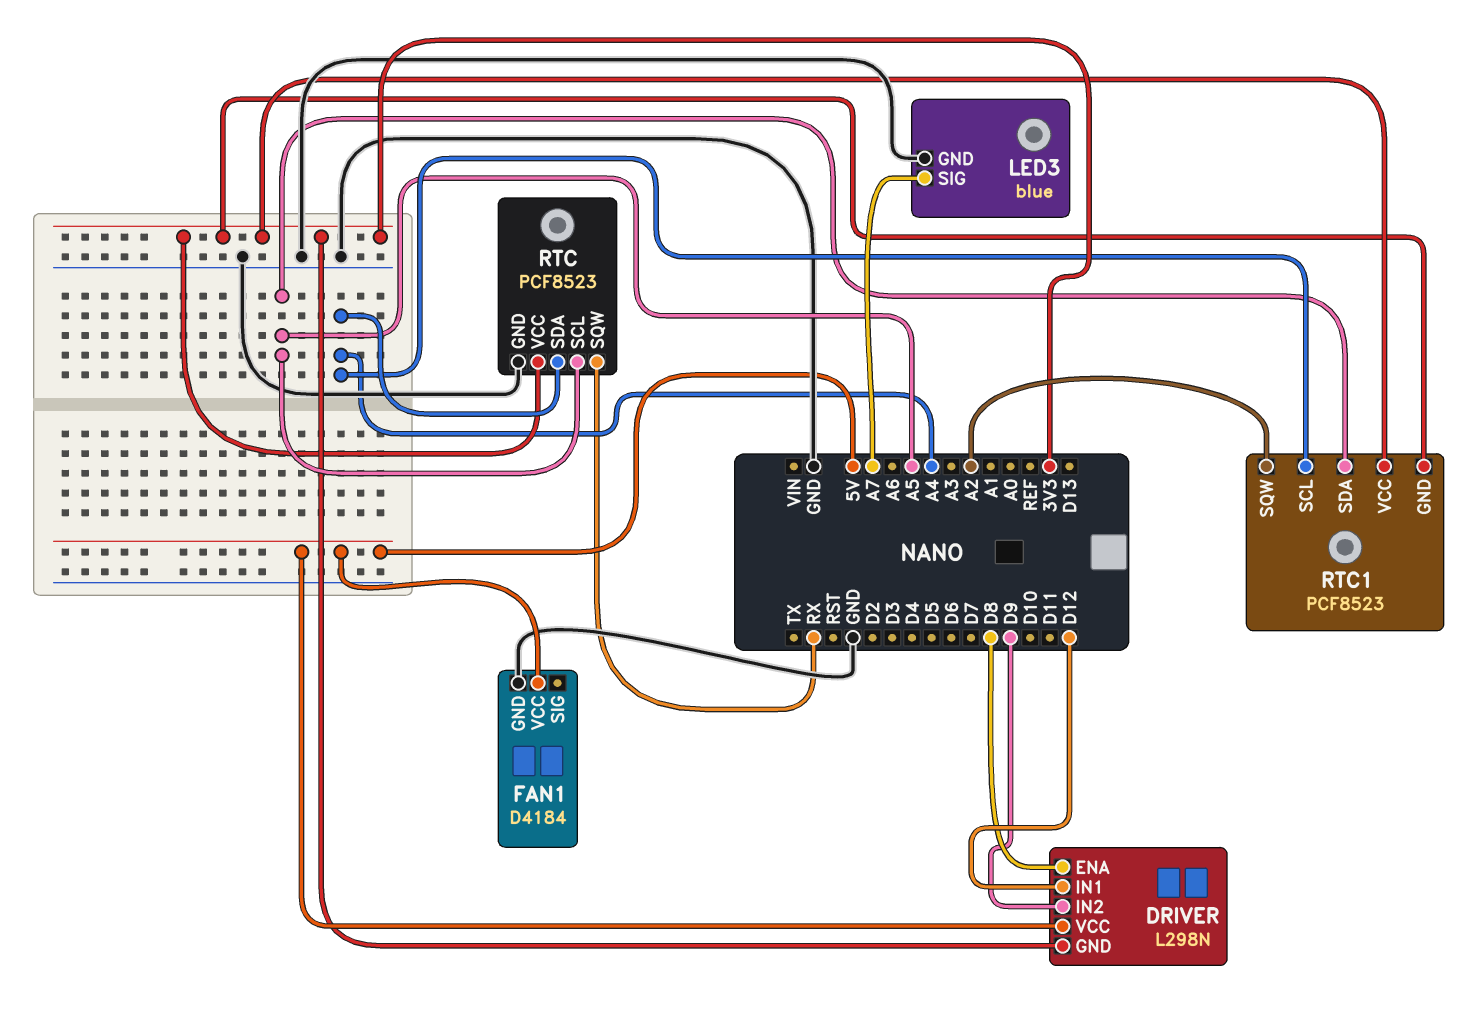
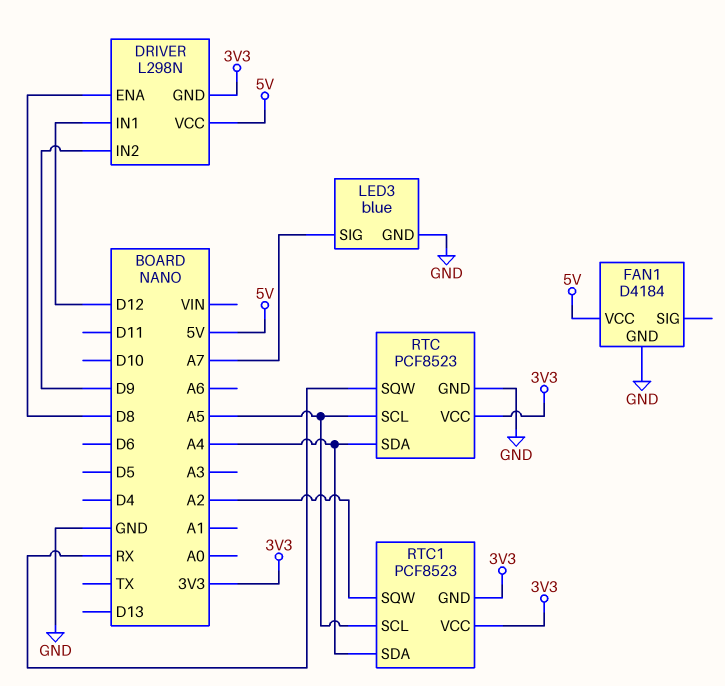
RTC1 pin SCL: A4 -> A5
RTC1 pin SDA: A5 -> A4

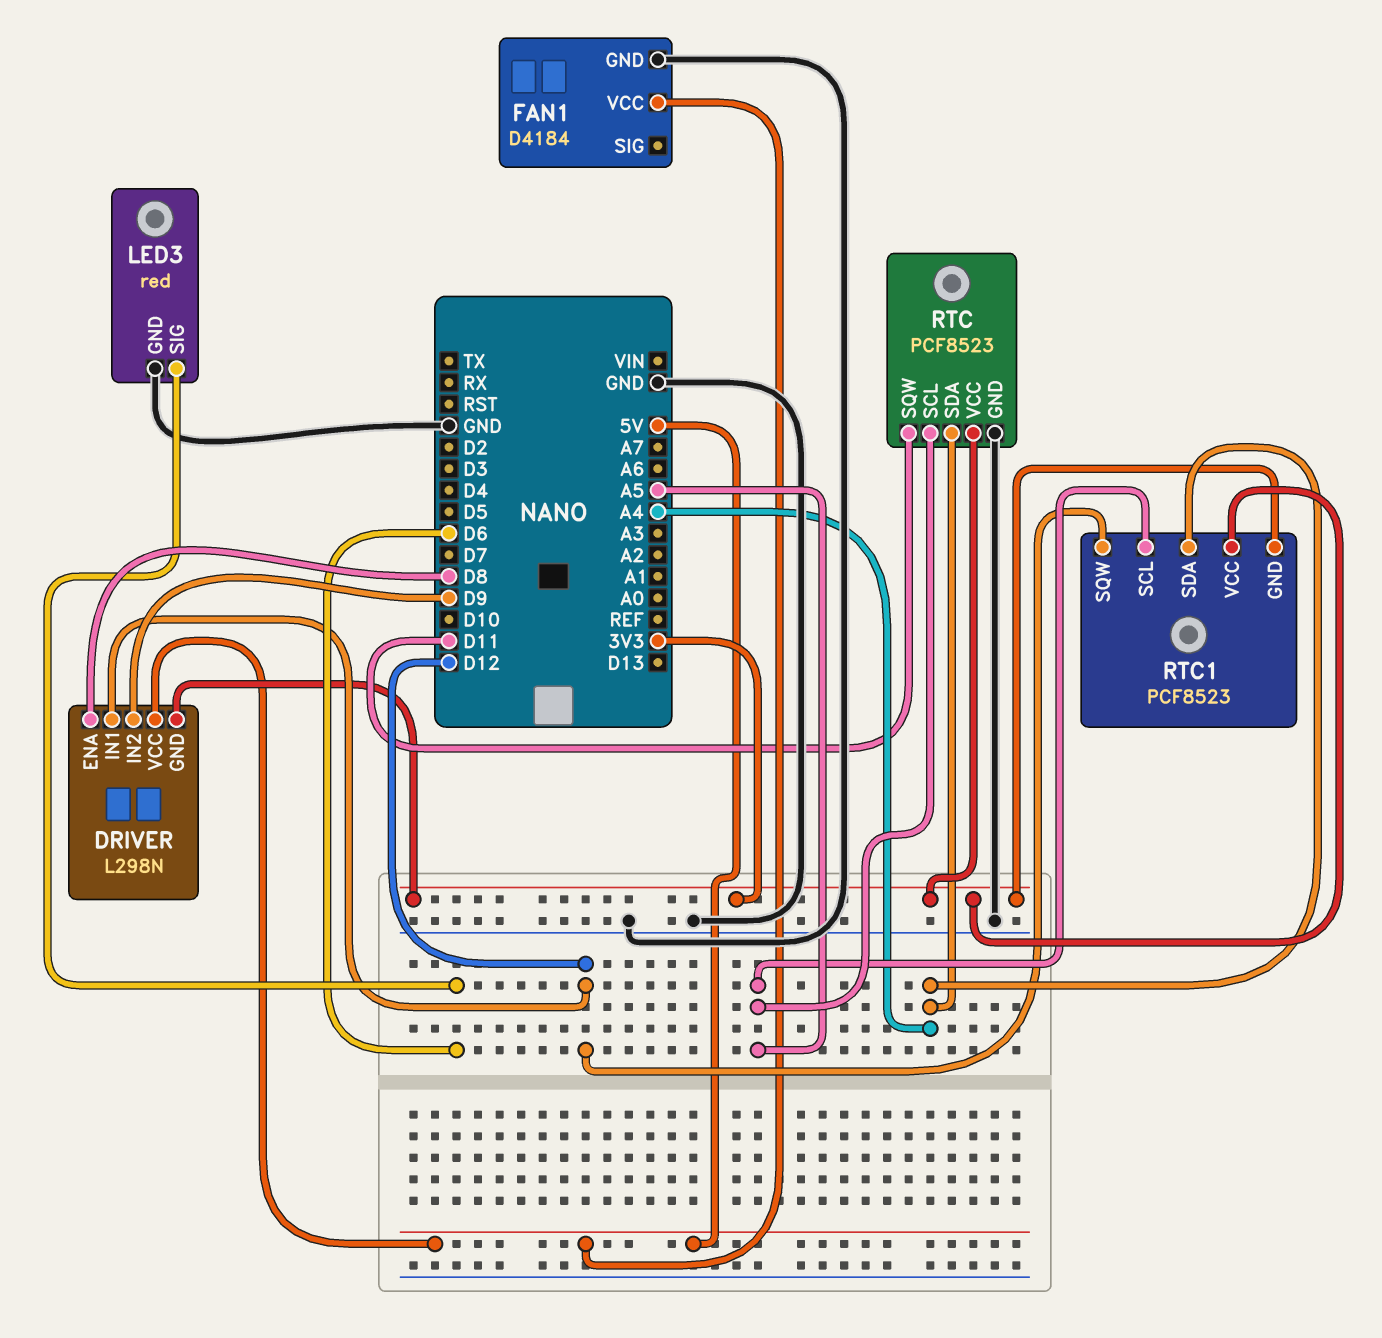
LED3: blue -> red
LED3 pin SIG: A7 -> D6
RTC pin SQW: RX -> D11
RTC1 pin SQW: A2 -> D12

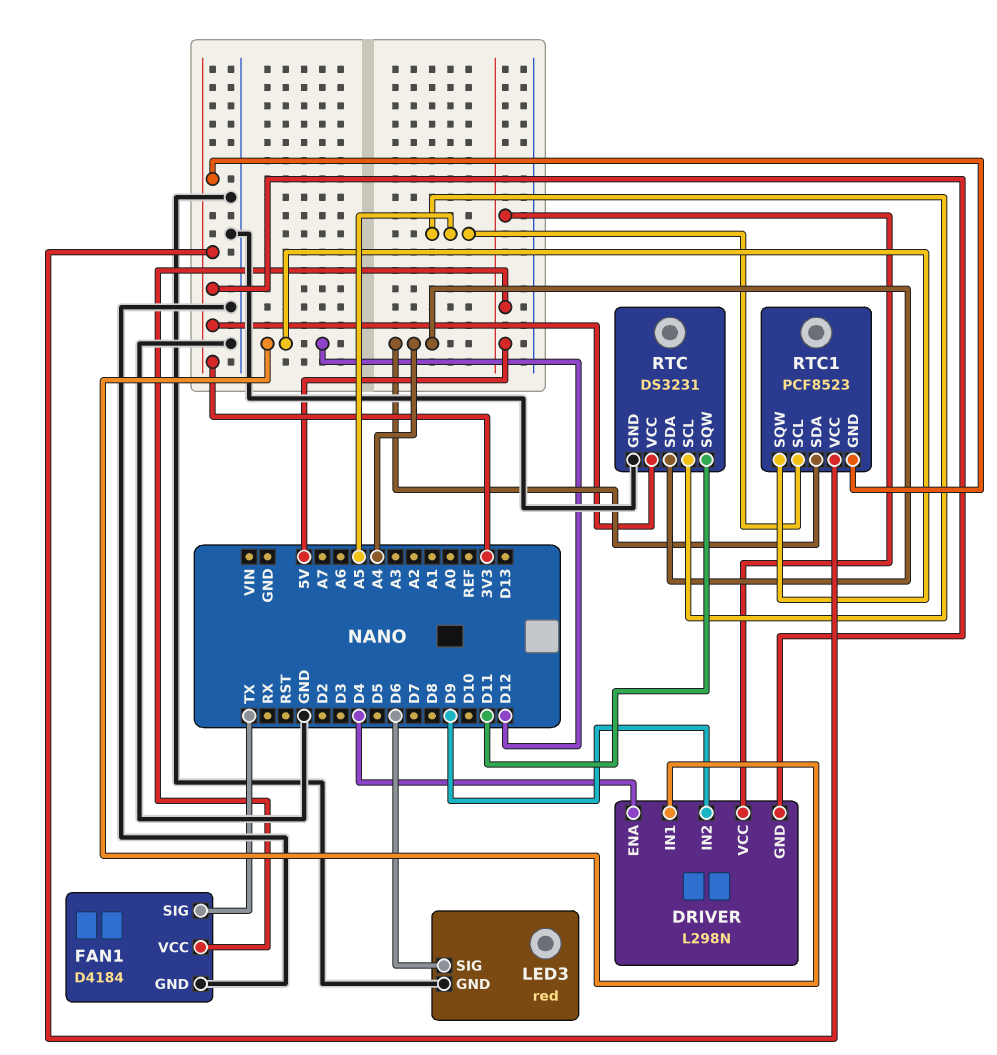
DRIVER pin ENA: D8 -> D4
FAN1 pin SIG: none -> TX
RTC: PCF8523 -> DS3231

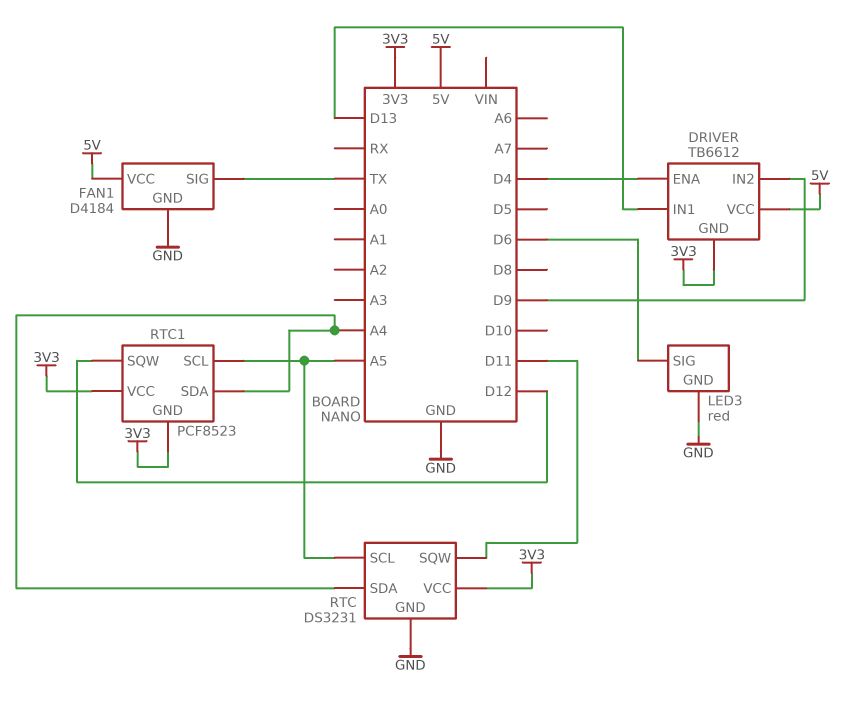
DRIVER: L298N -> TB6612
DRIVER pin IN1: D12 -> D13

